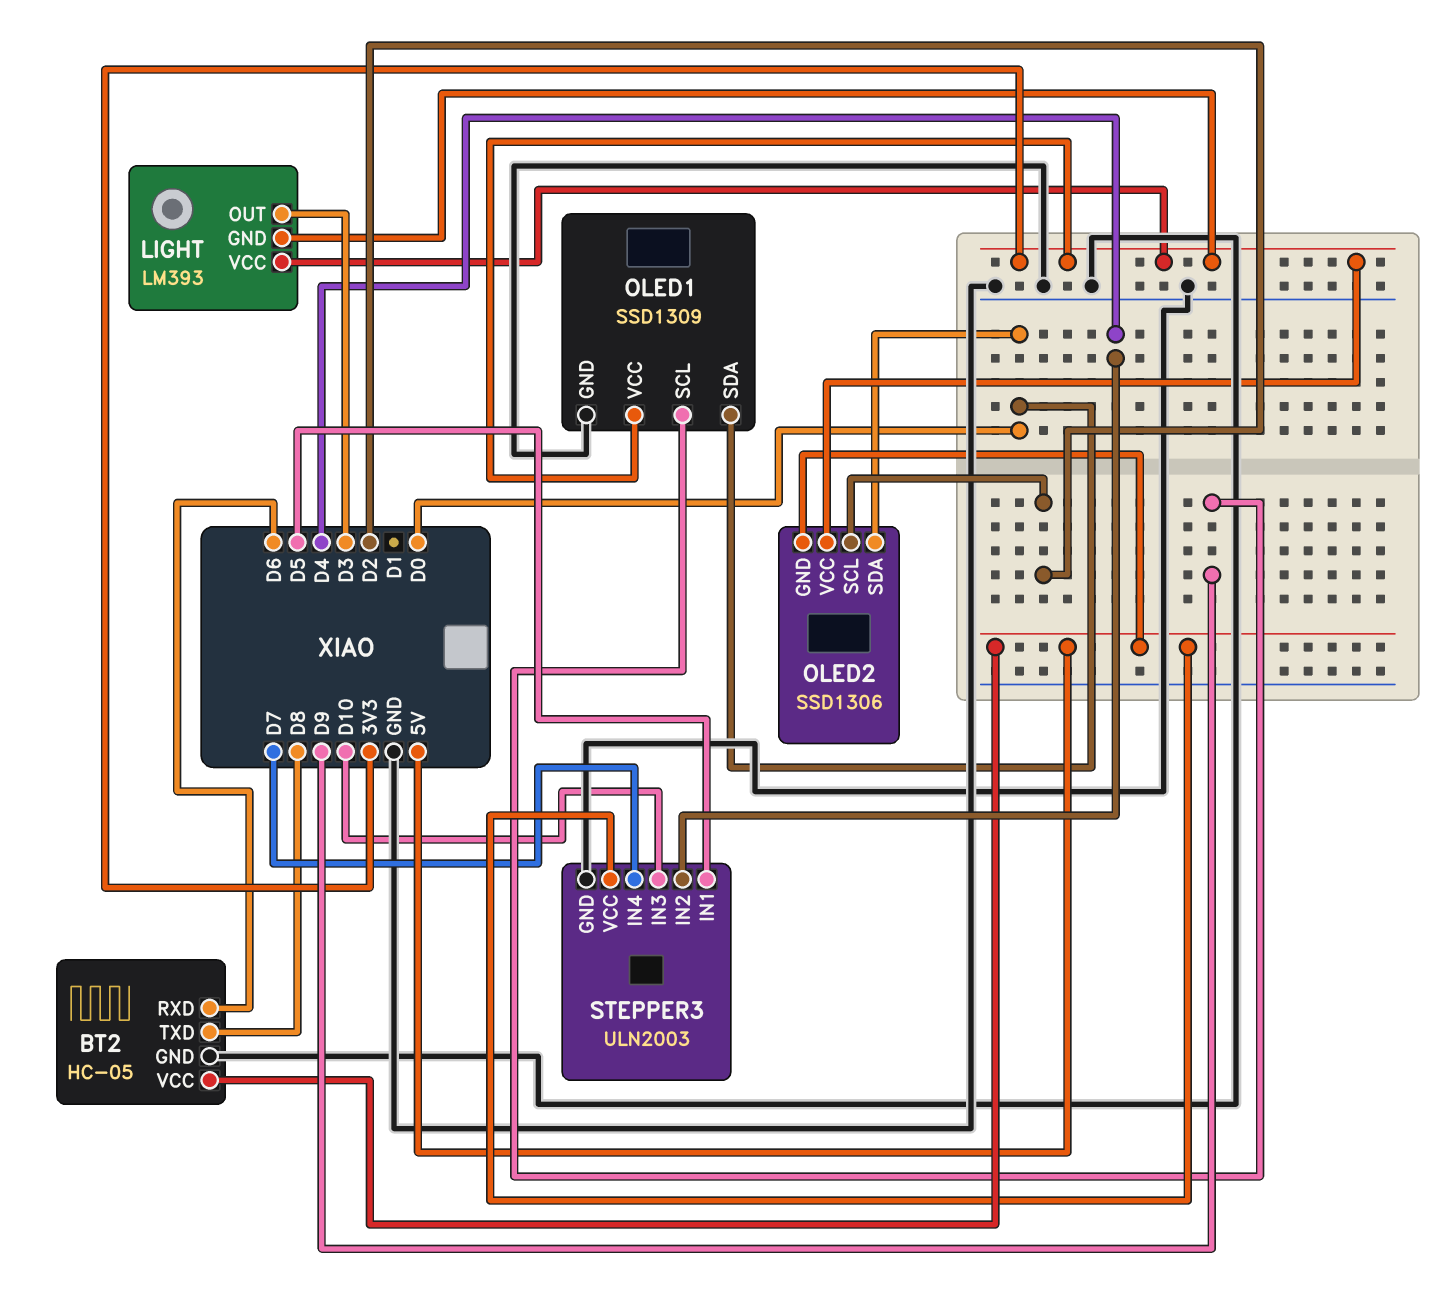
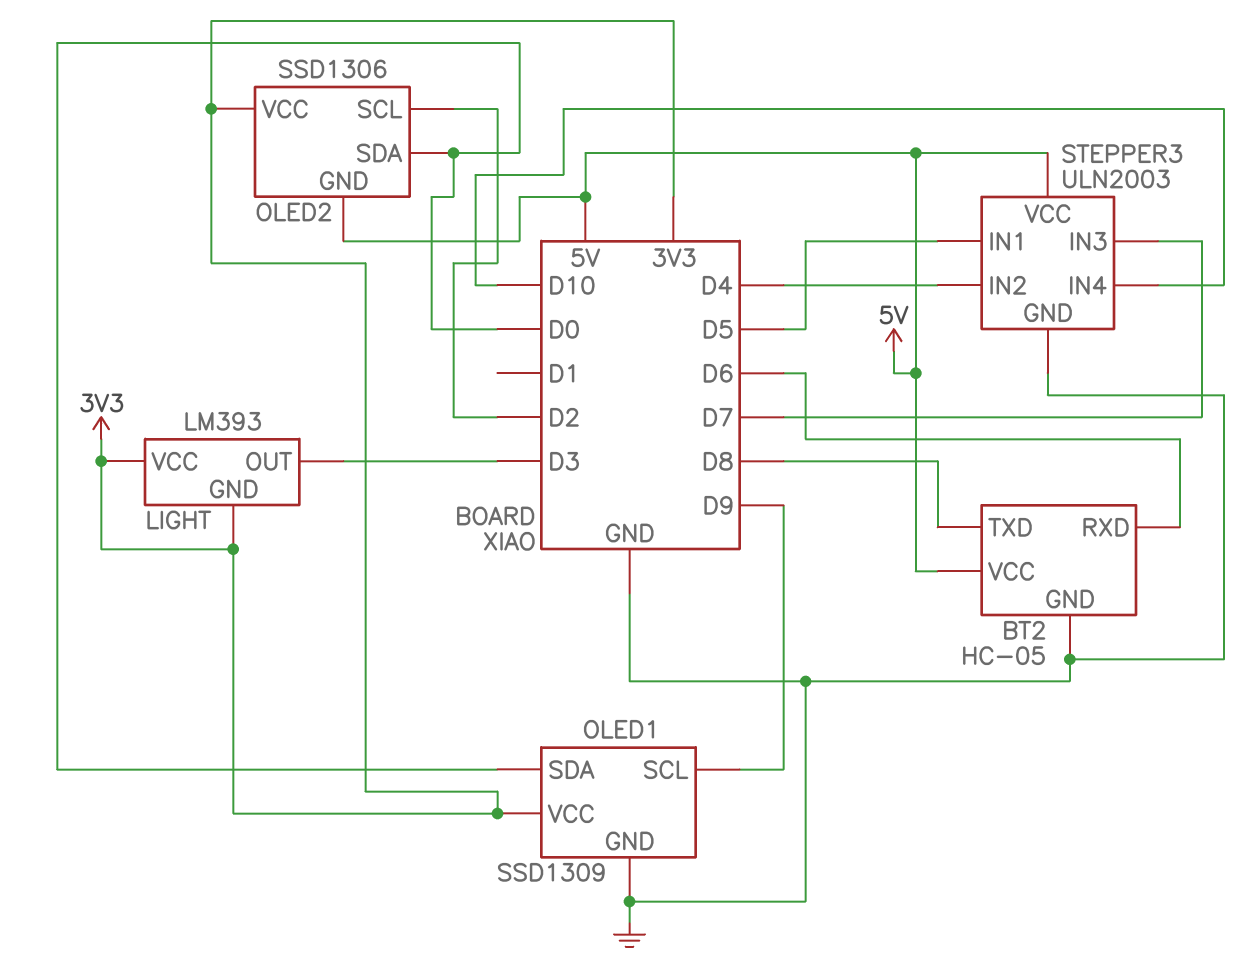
STEPPER3 pin IN3: D10 -> D7
STEPPER3 pin IN4: D7 -> D10

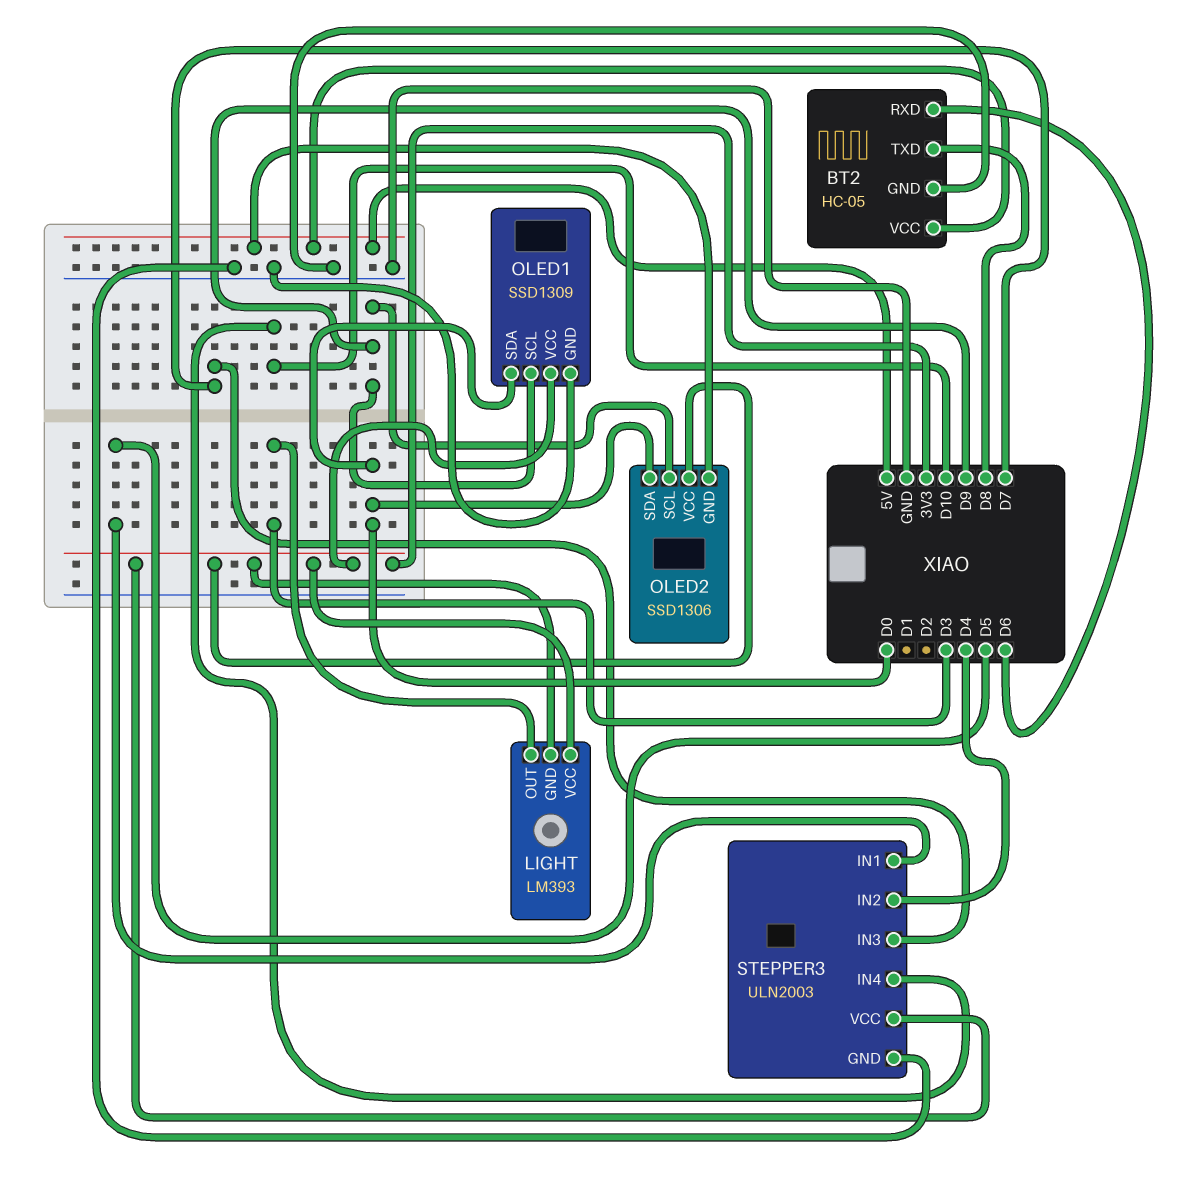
OLED2 pin SCL: D2 -> D9
STEPPER3 pin VCC: 5V -> 3V3

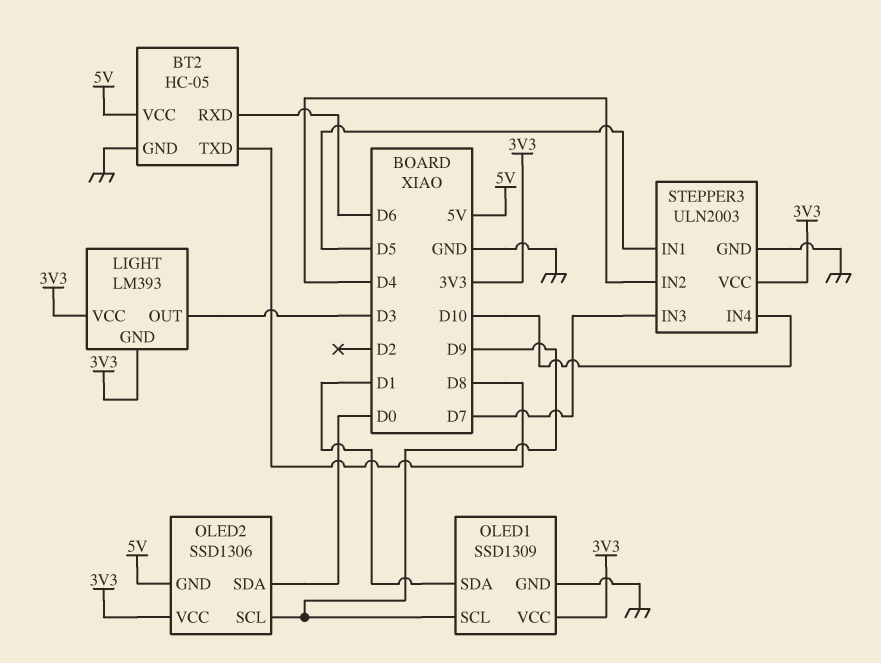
OLED1 pin SDA: D0 -> D1

